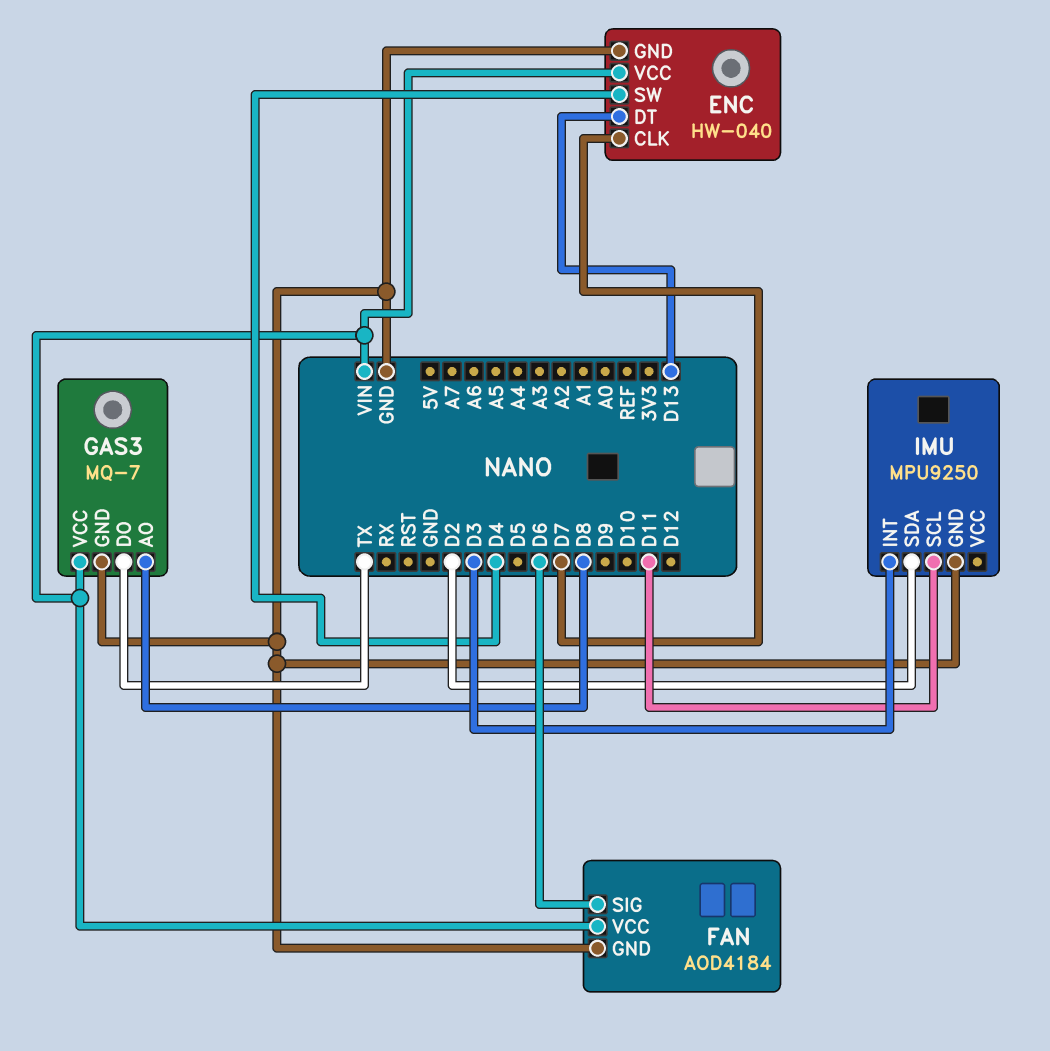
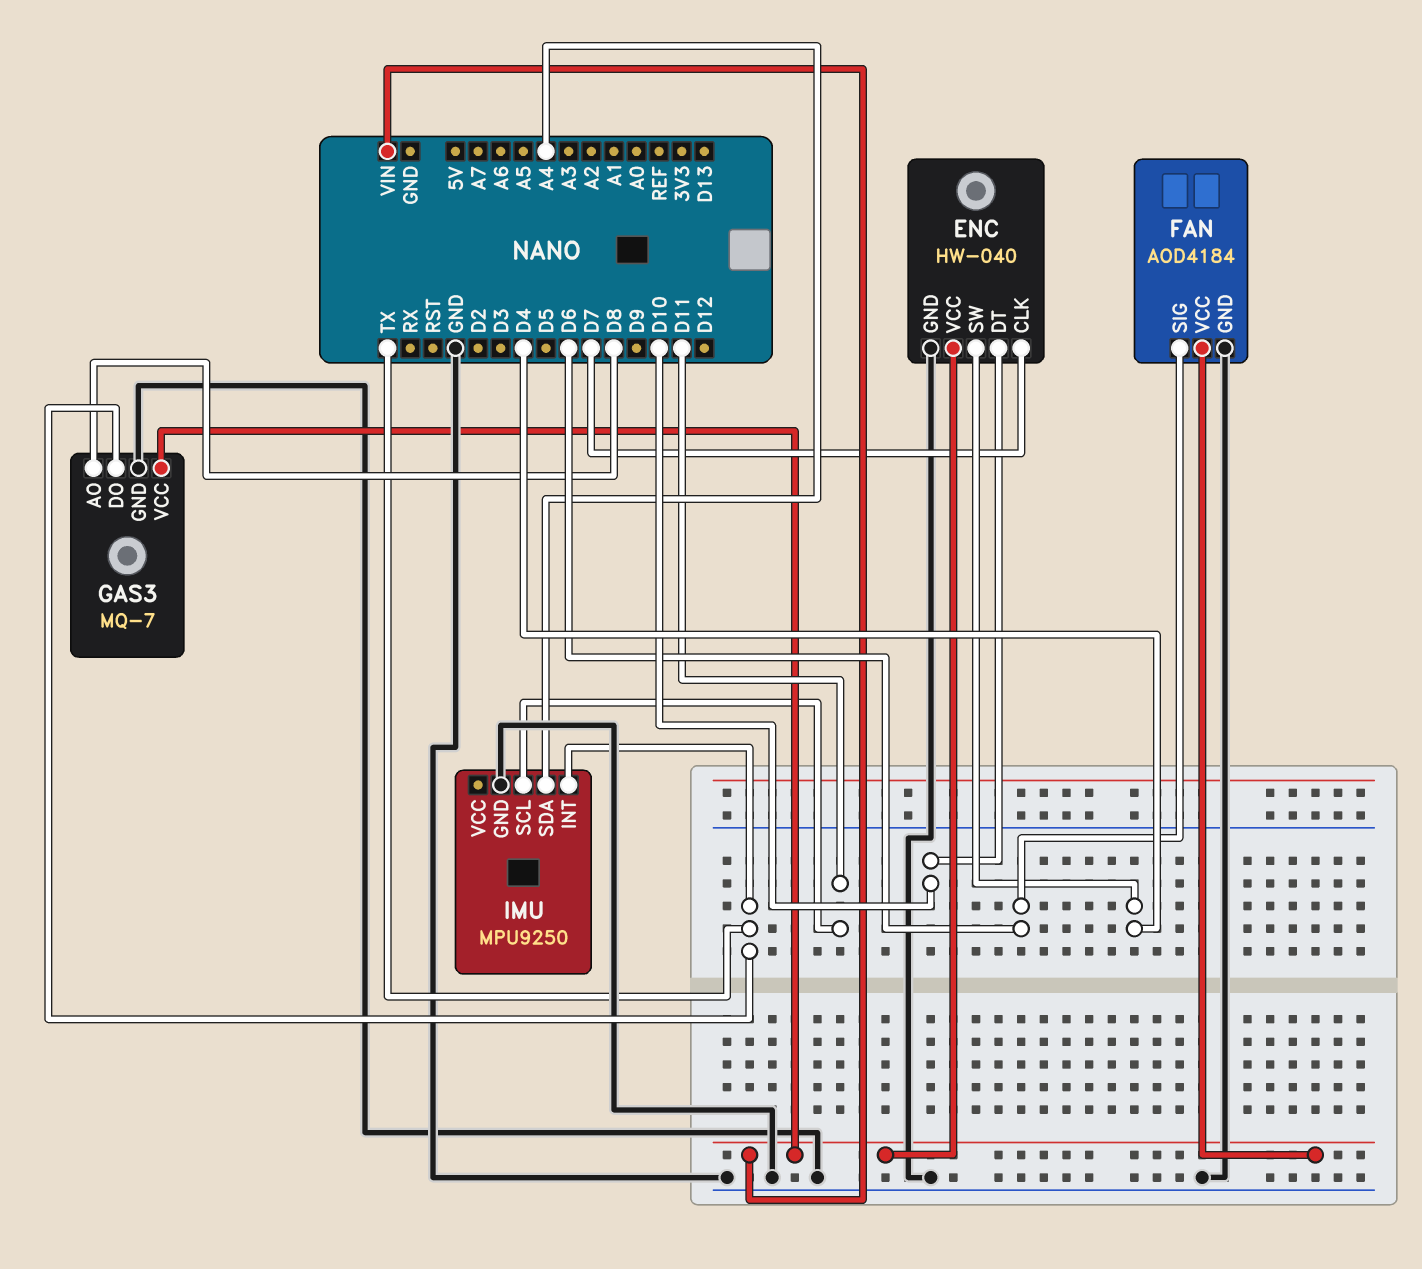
ENC pin DT: D13 -> D10
IMU pin INT: D3 -> TX
IMU pin SDA: D2 -> A4

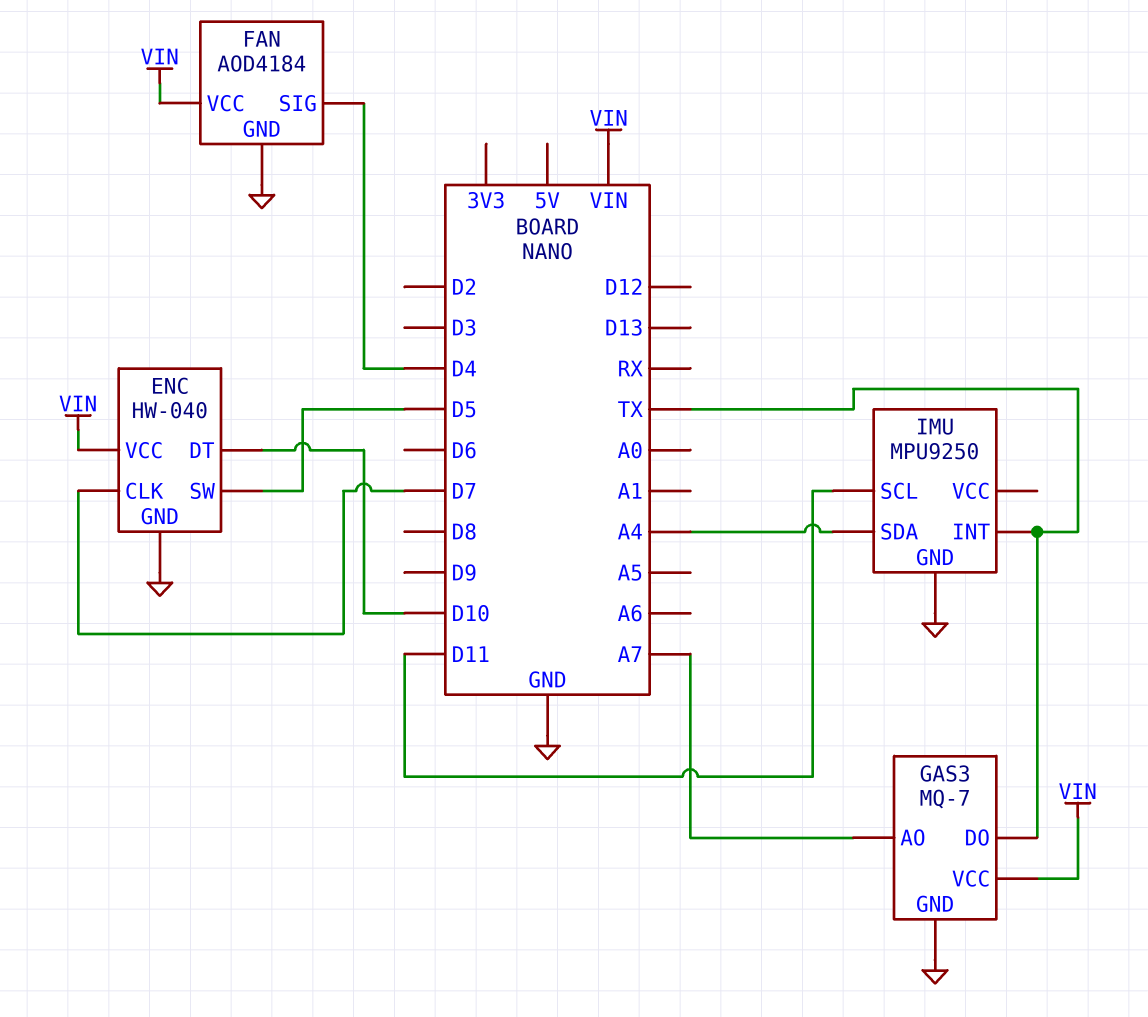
ENC pin SW: D4 -> D5
FAN pin SIG: D6 -> D4
GAS3 pin AO: D8 -> A7

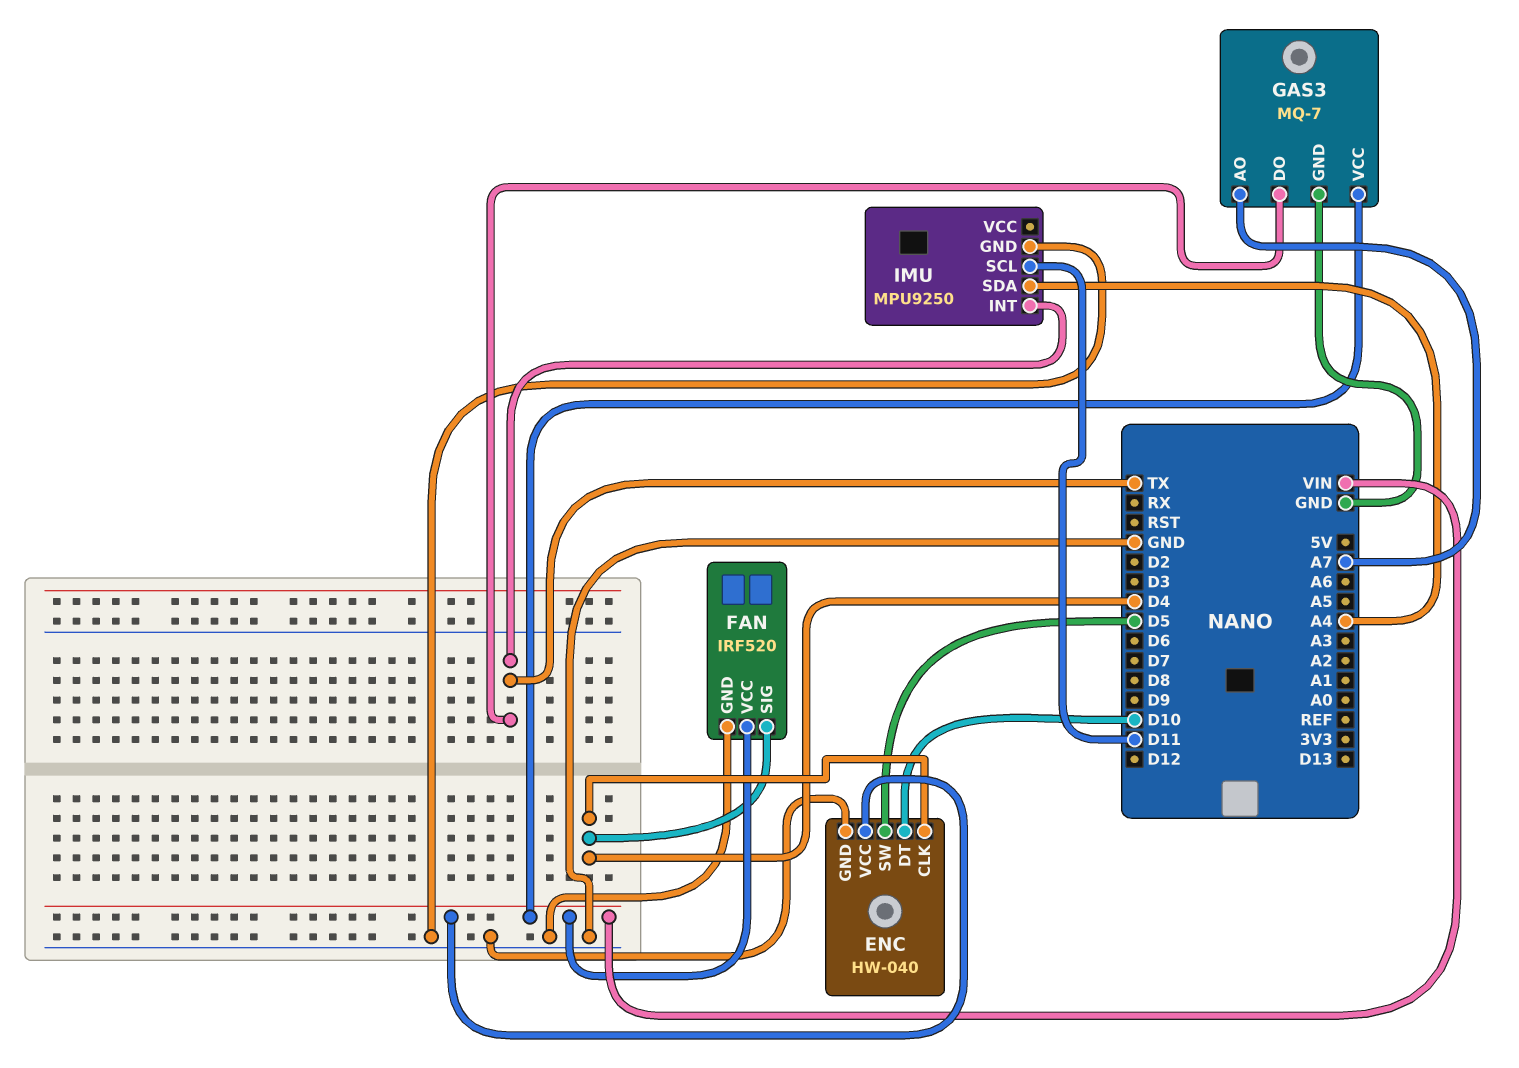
ENC pin CLK: D7 -> D4
FAN: AOD4184 -> IRF520

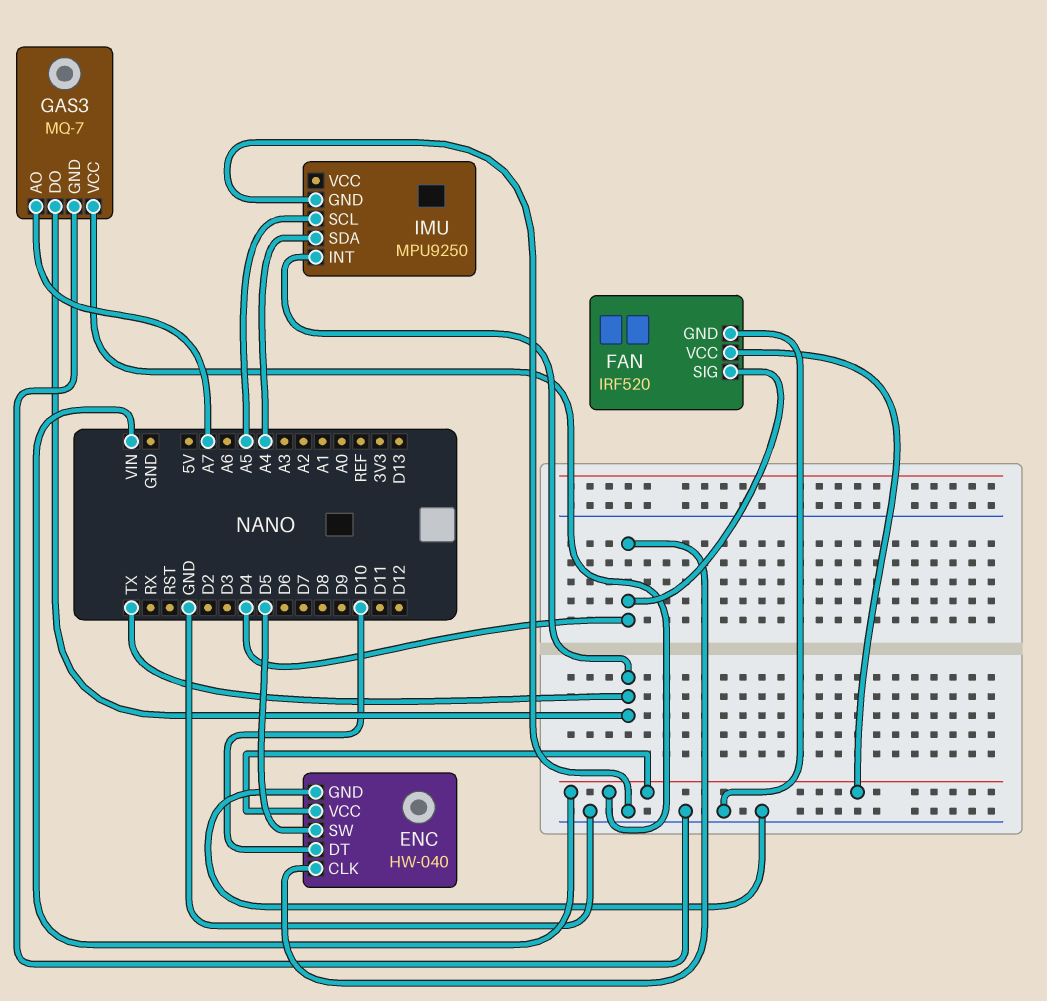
IMU pin SCL: D11 -> A5

